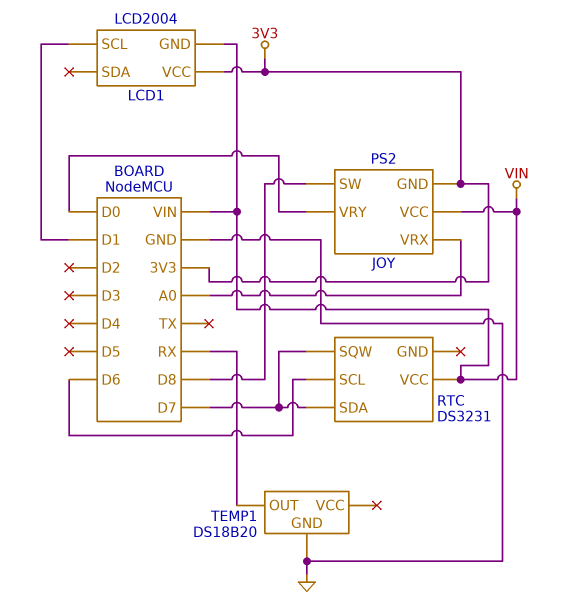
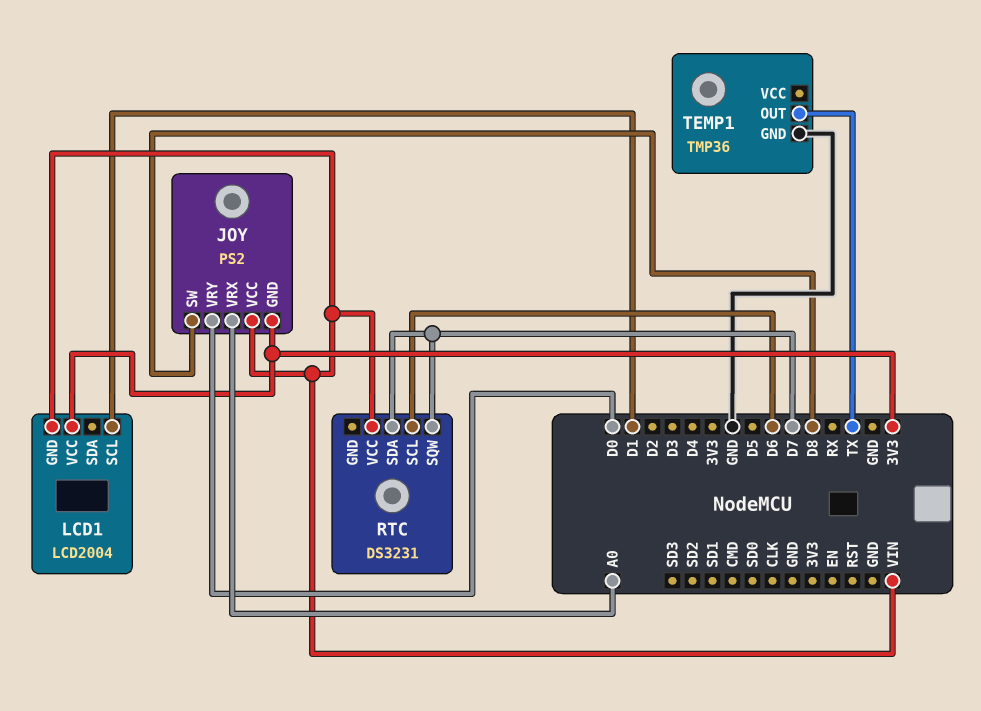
TEMP1: DS18B20 -> TMP36
TEMP1 pin OUT: RX -> TX

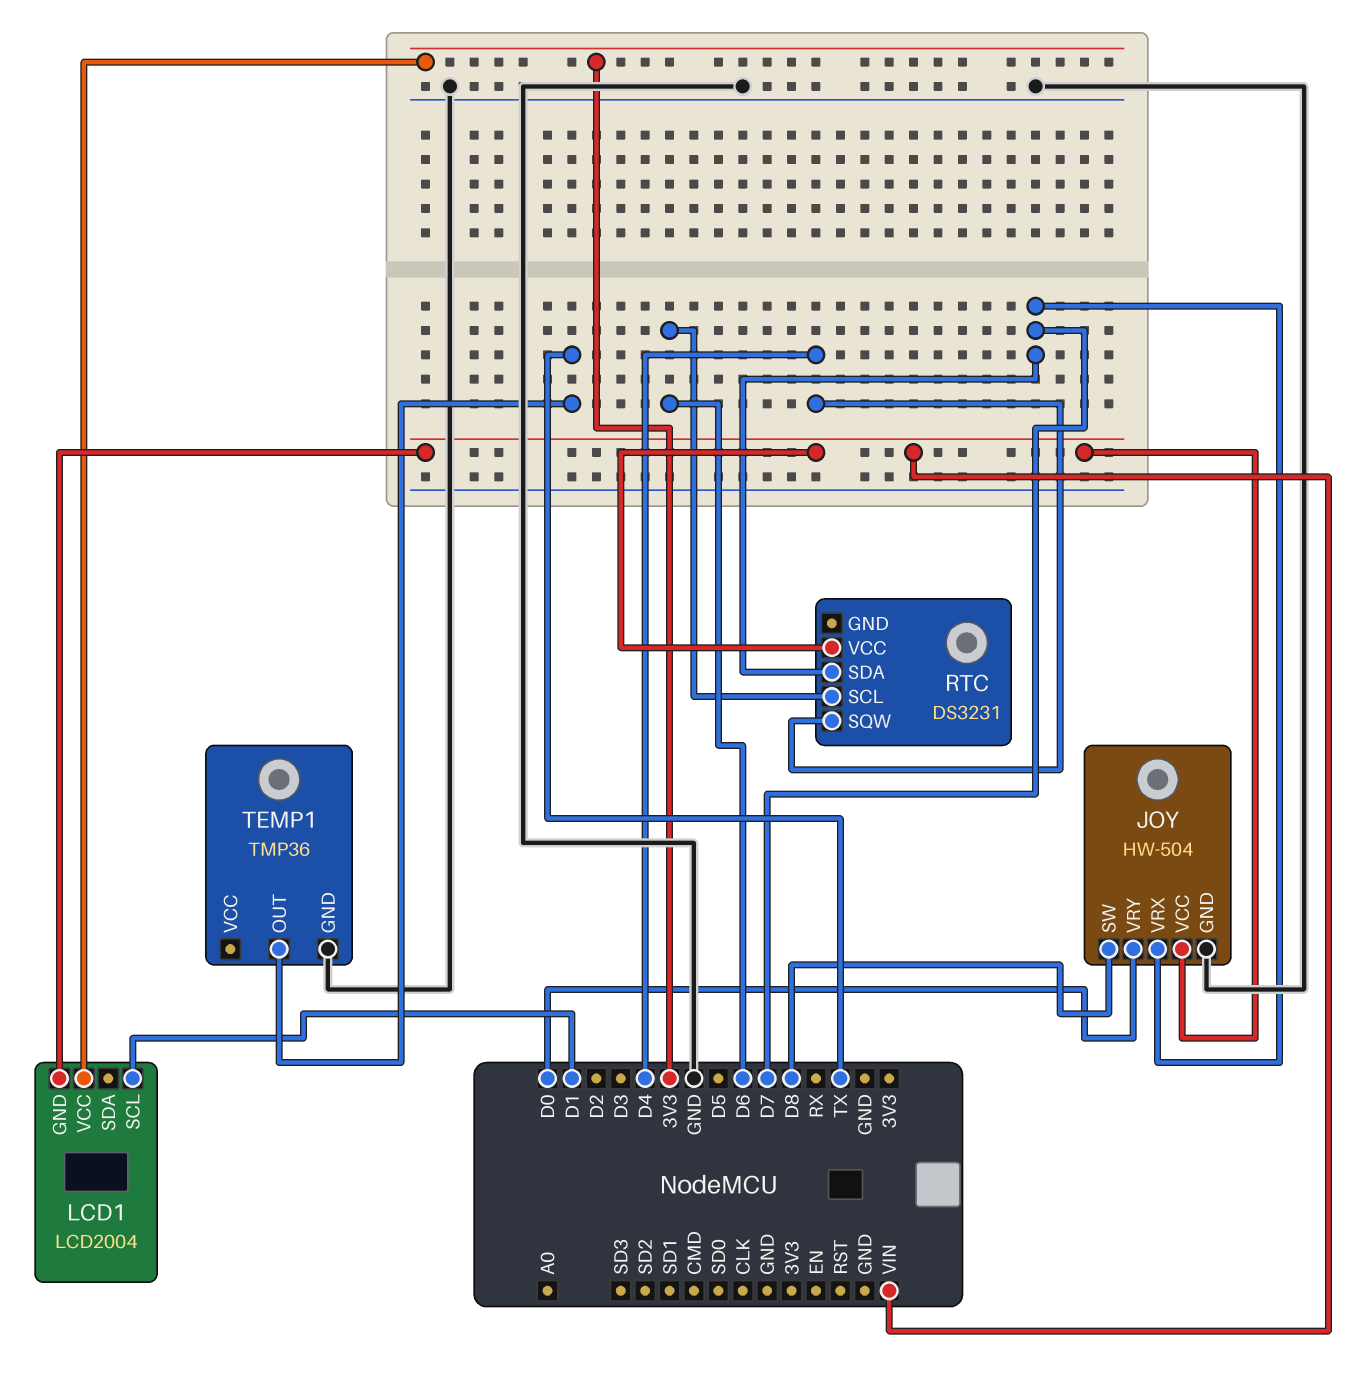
JOY: PS2 -> HW-504
JOY pin GND: 3V3 -> GND
JOY pin VRX: A0 -> D7
RTC pin SQW: D7 -> D4

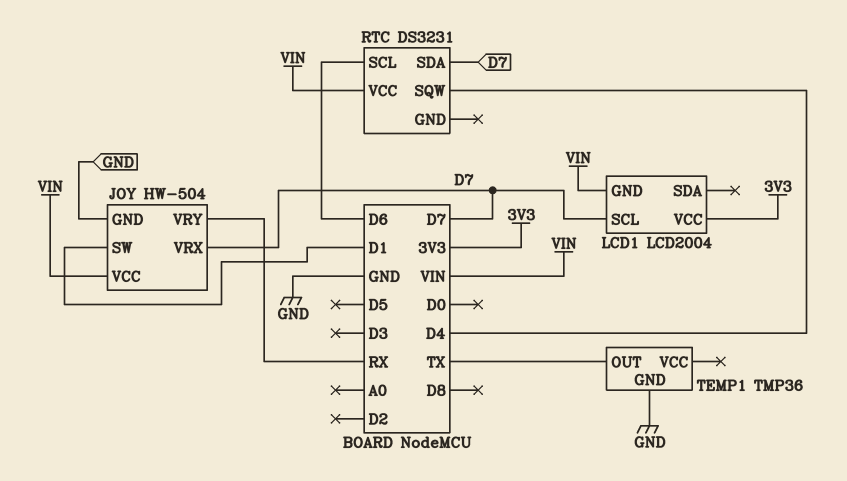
JOY pin SW: D8 -> D1
JOY pin VRY: D0 -> RX
LCD1 pin SCL: D1 -> D7

